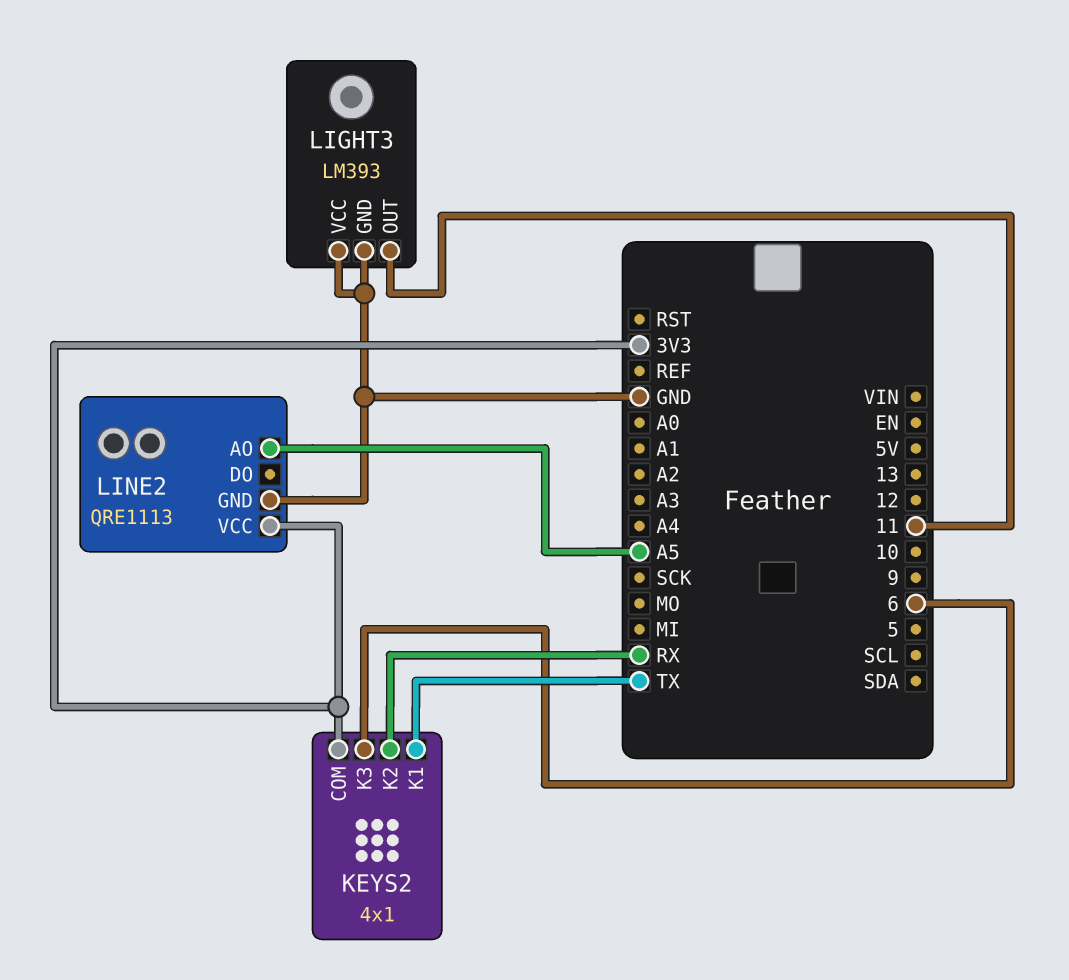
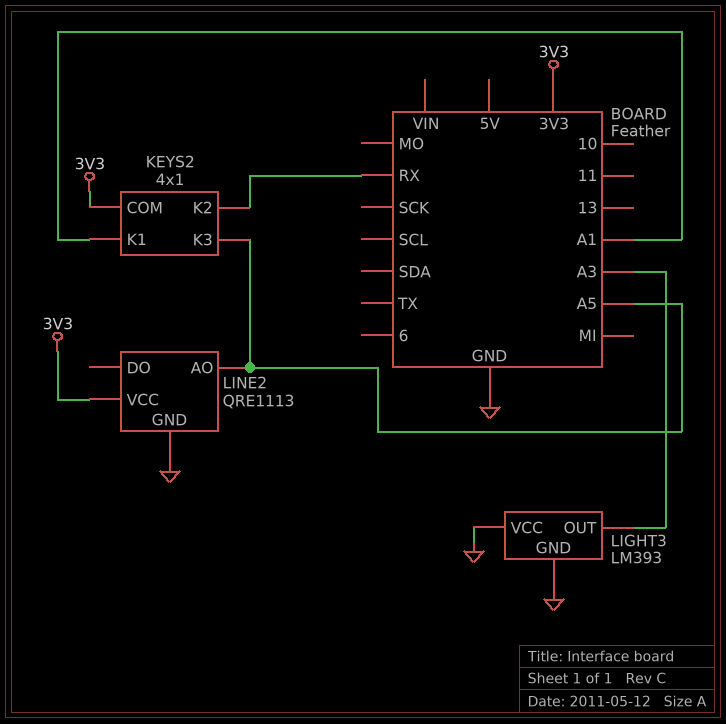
KEYS2 pin K1: TX -> A1
KEYS2 pin K3: 6 -> A5
LIGHT3 pin OUT: 11 -> A3

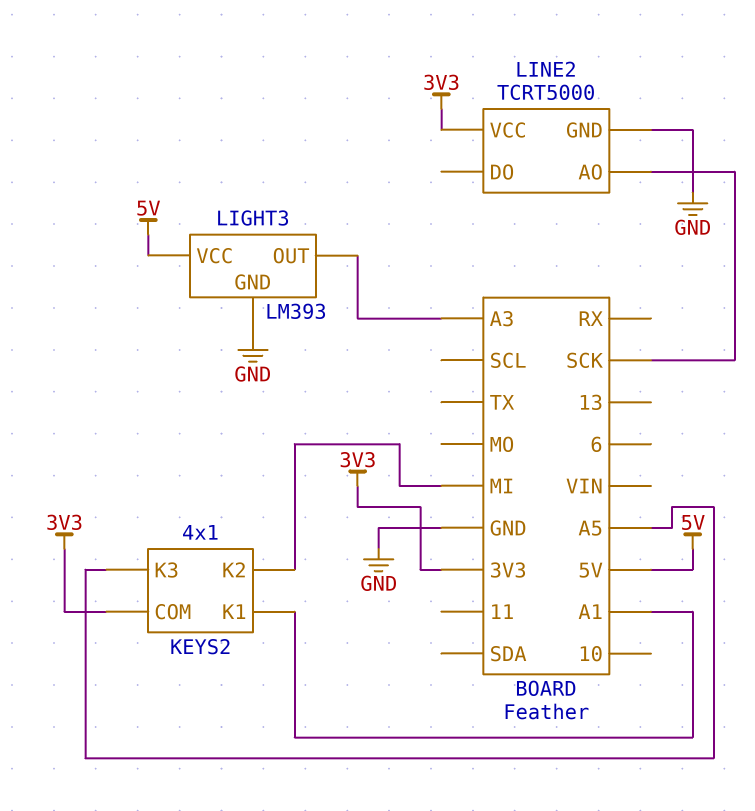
KEYS2 pin K2: RX -> MI
LIGHT3 pin VCC: GND -> 5V
LINE2: QRE1113 -> TCRT5000
LINE2 pin AO: A5 -> SCK

